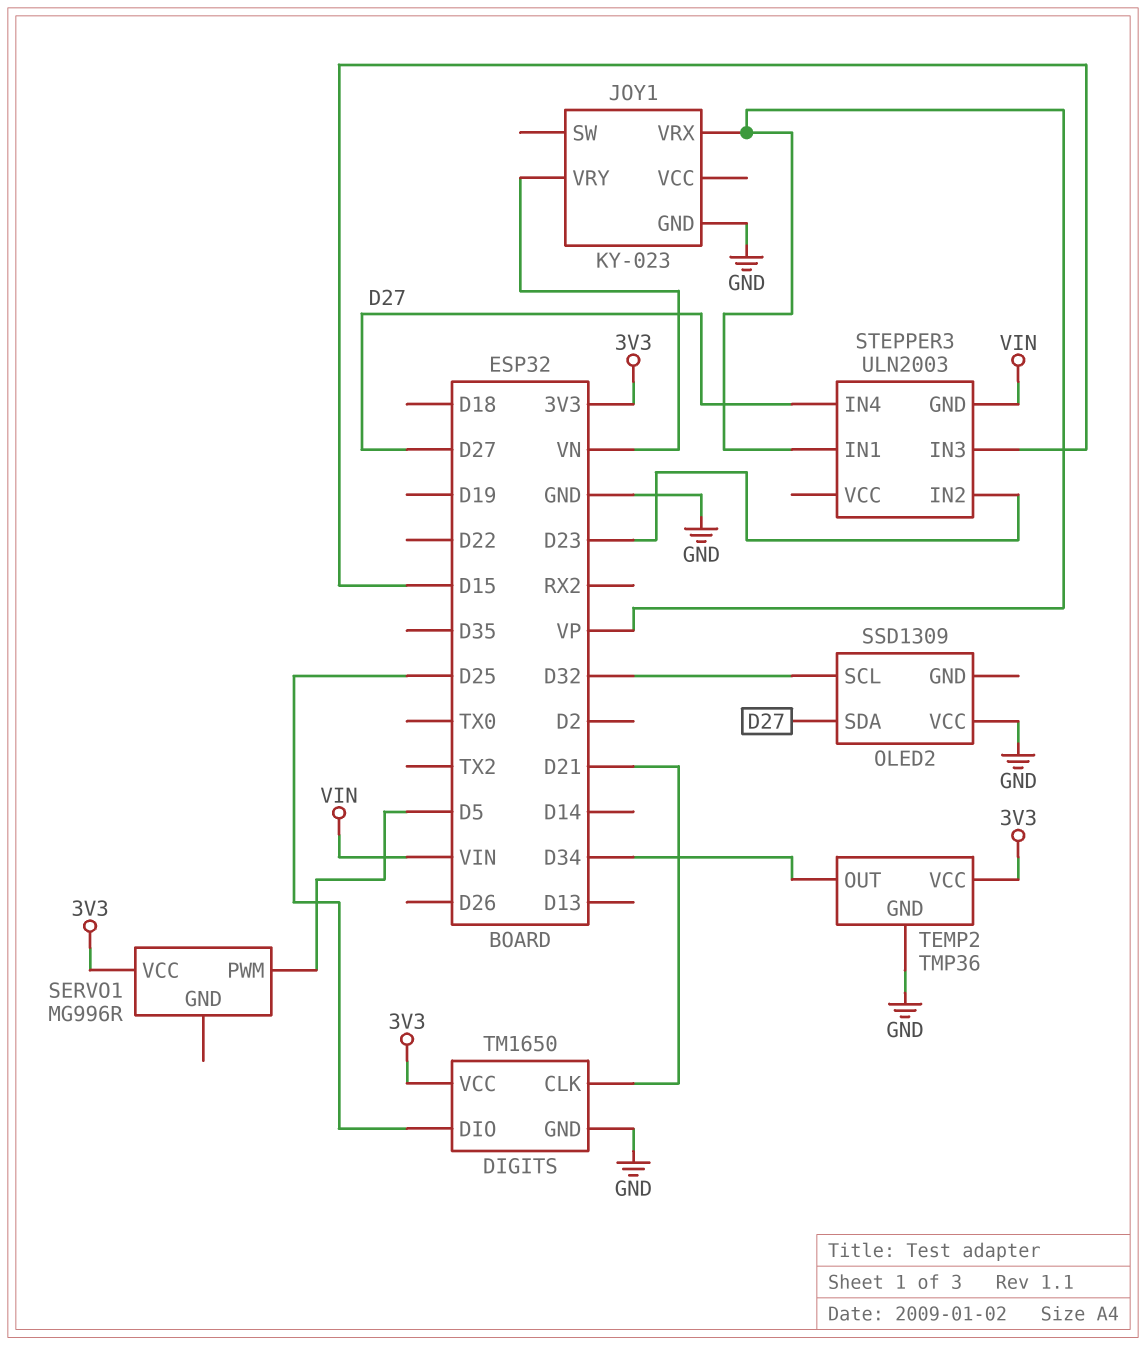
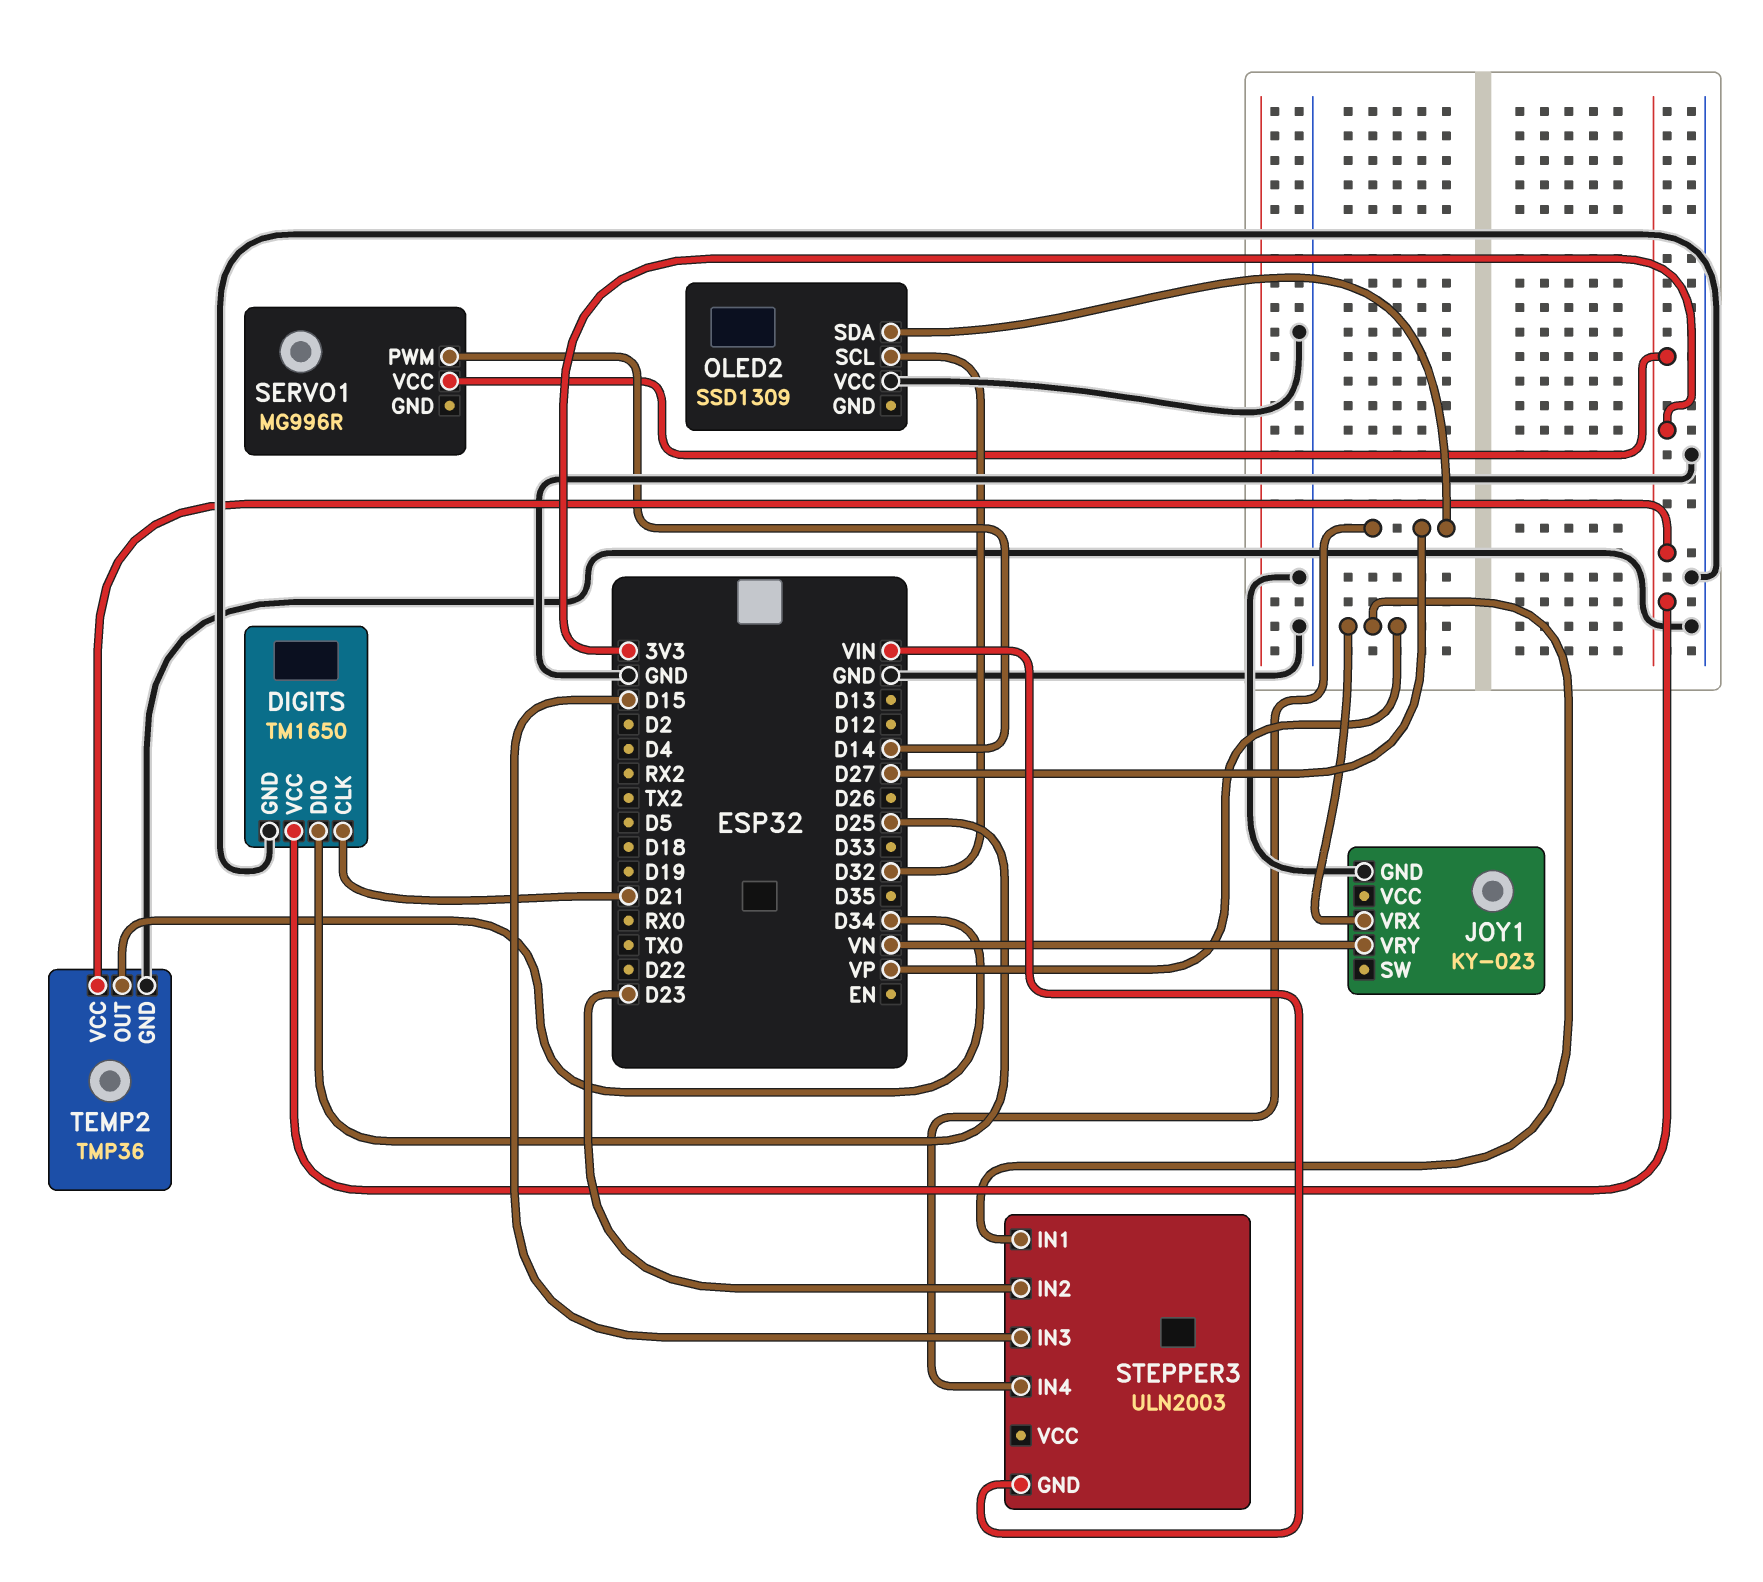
SERVO1 pin PWM: D5 -> D14

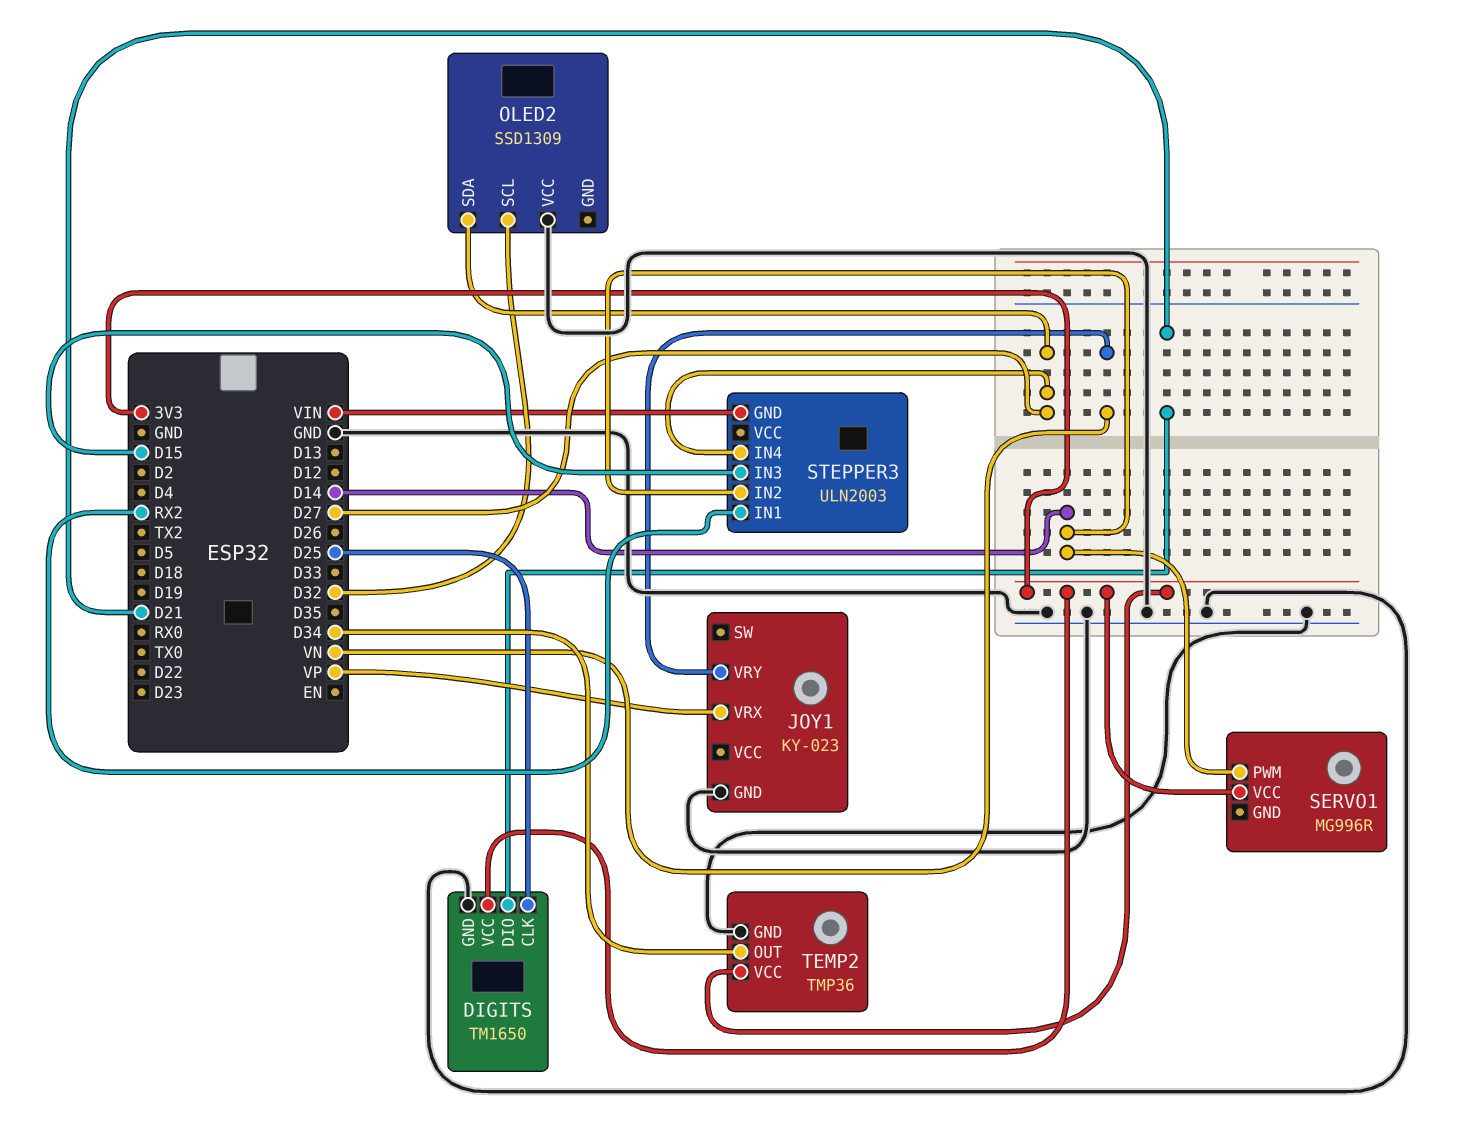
DIGITS pin CLK: D21 -> D25
DIGITS pin DIO: D25 -> D21
STEPPER3 pin IN1: VP -> RX2
STEPPER3 pin IN2: D23 -> D14

